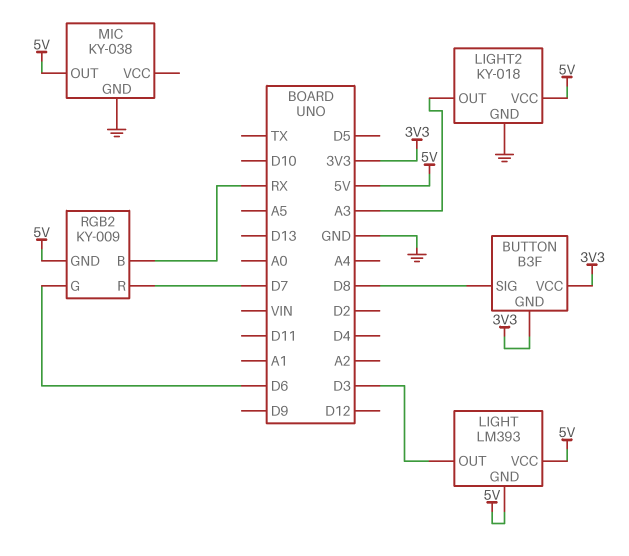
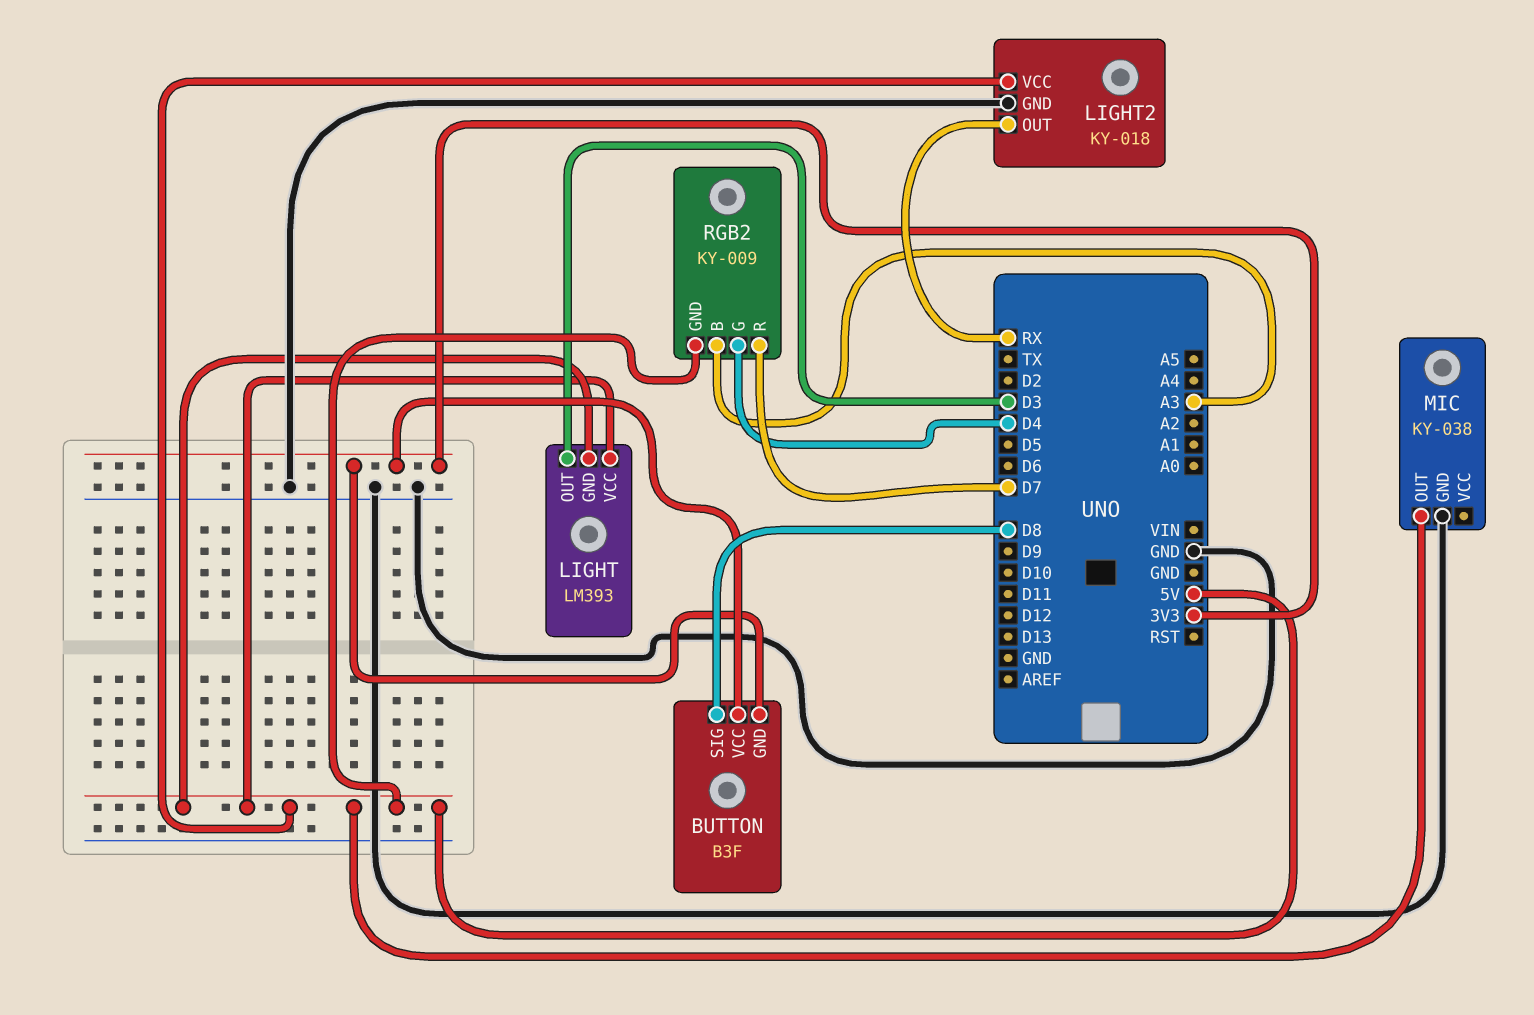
LIGHT2 pin OUT: A3 -> RX
RGB2 pin B: RX -> A3
RGB2 pin G: D6 -> D4

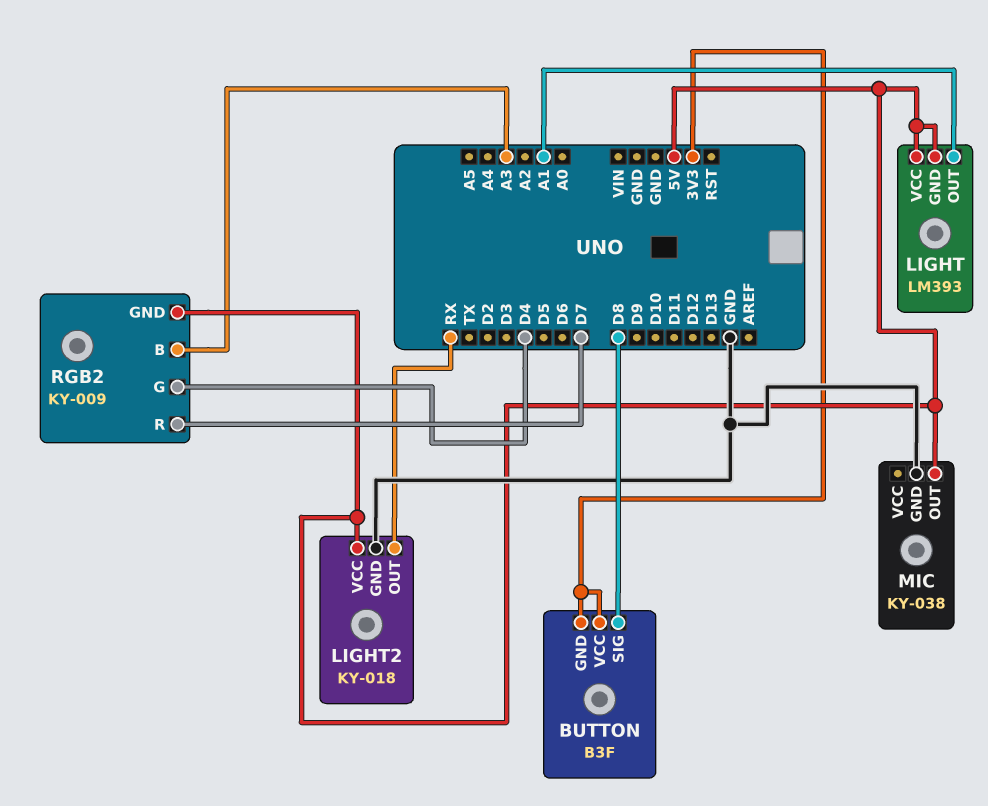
LIGHT pin OUT: D3 -> A1

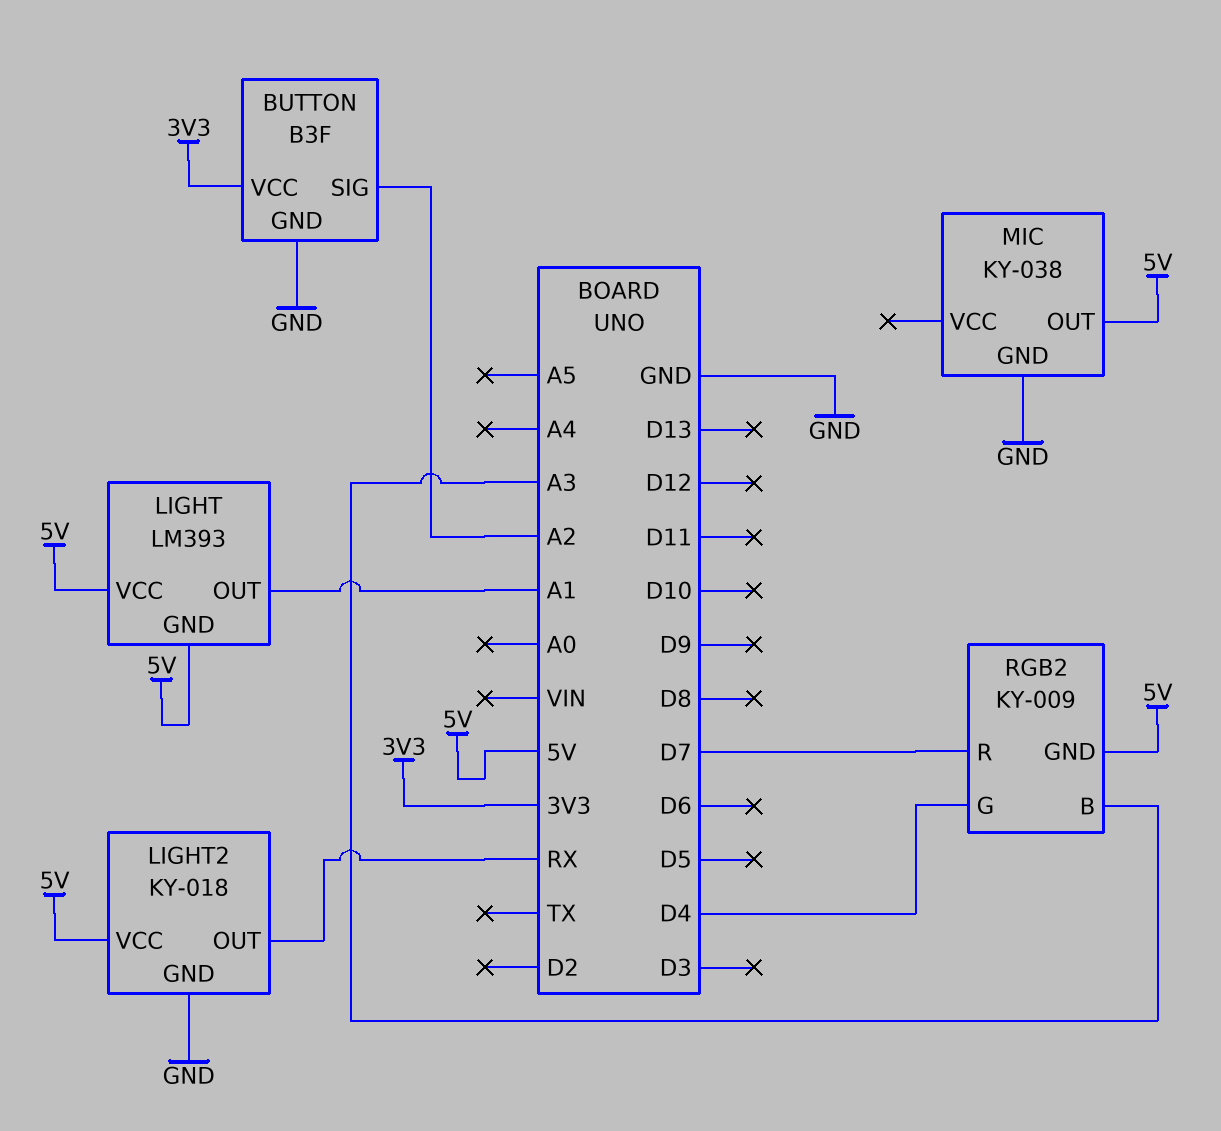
BUTTON pin GND: 3V3 -> GND
BUTTON pin SIG: D8 -> A2

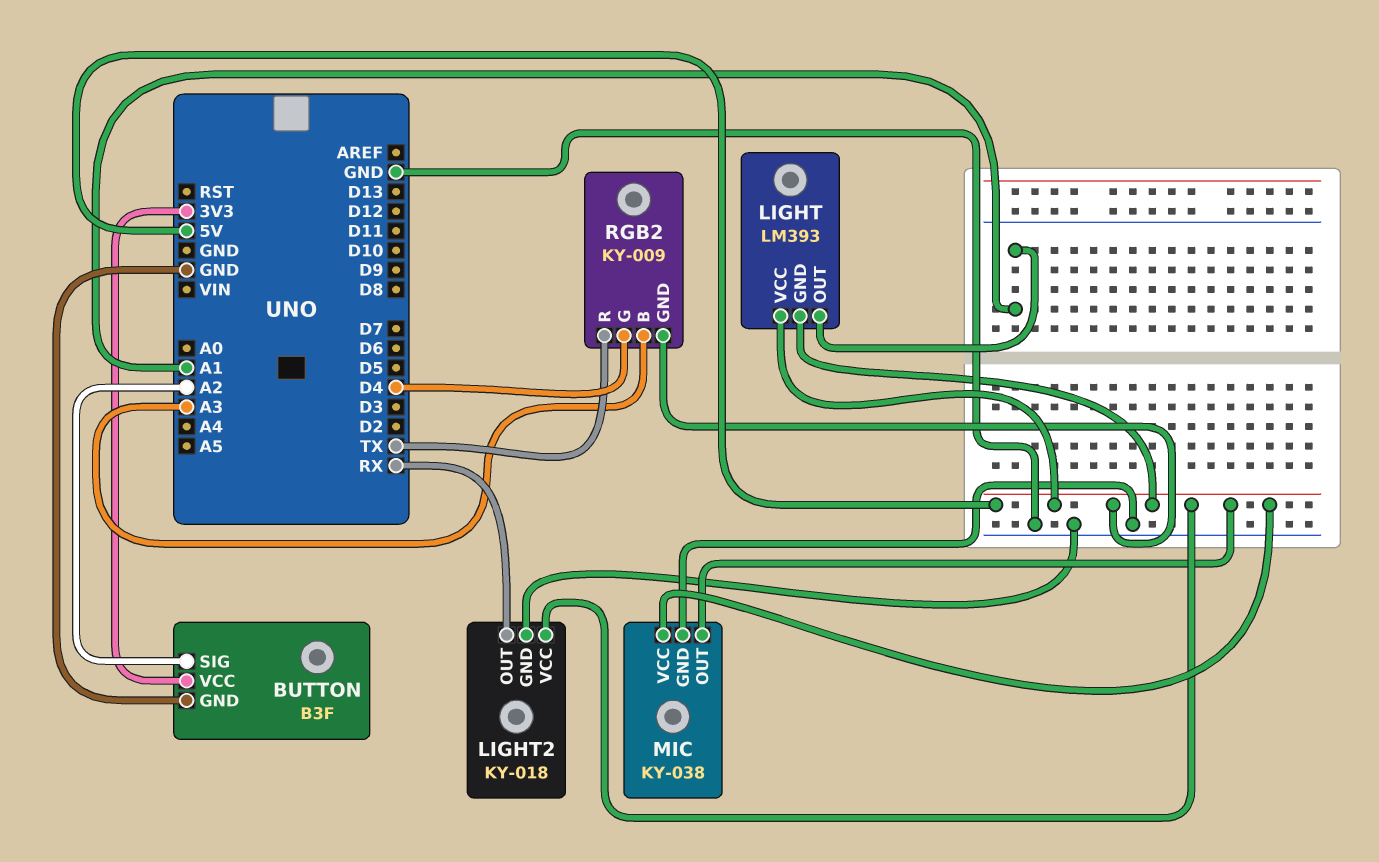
MIC pin VCC: none -> 5V
RGB2 pin R: D7 -> TX

